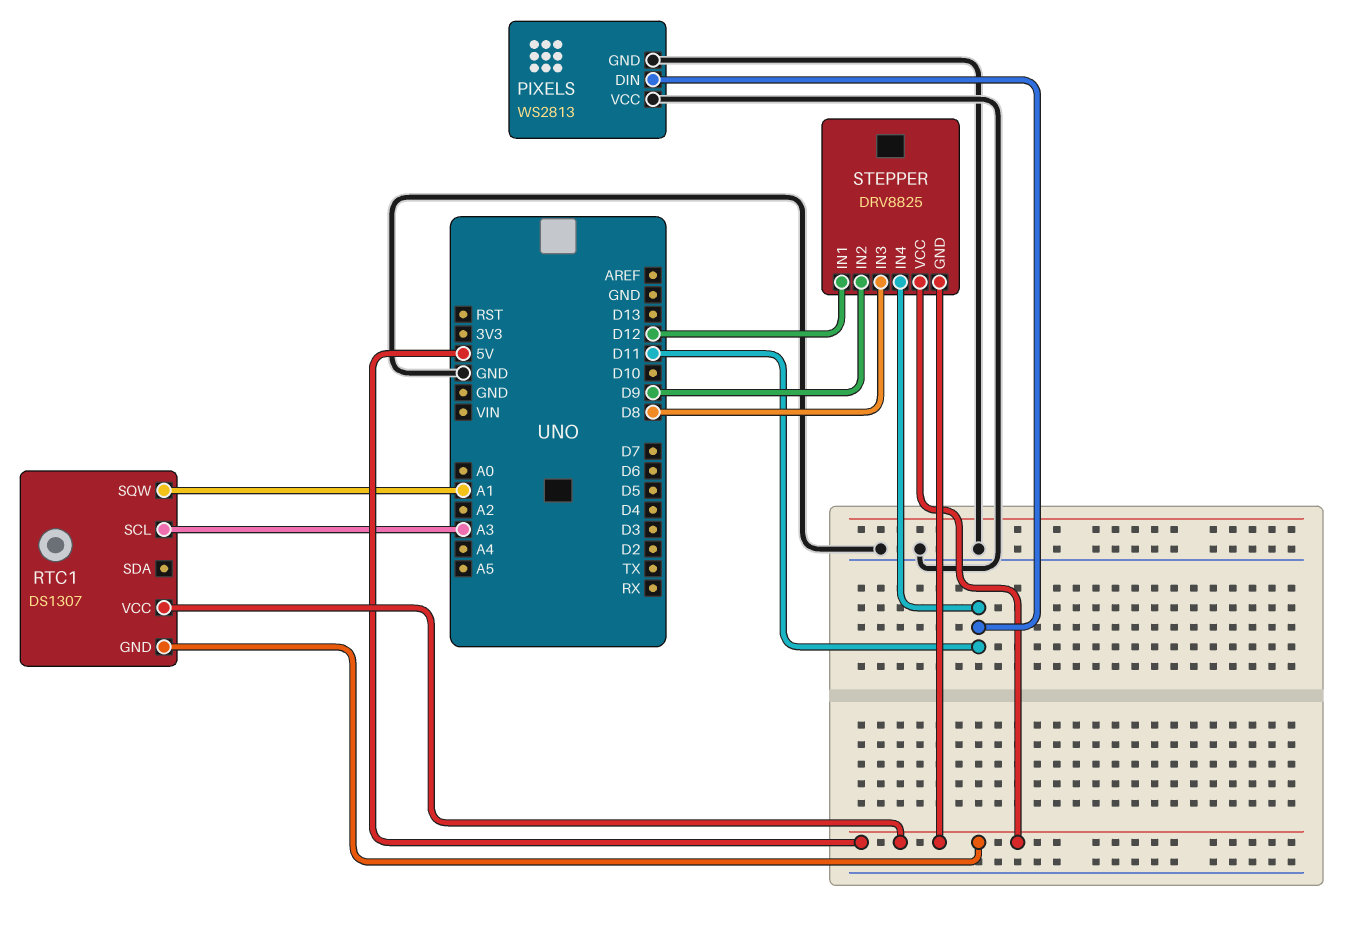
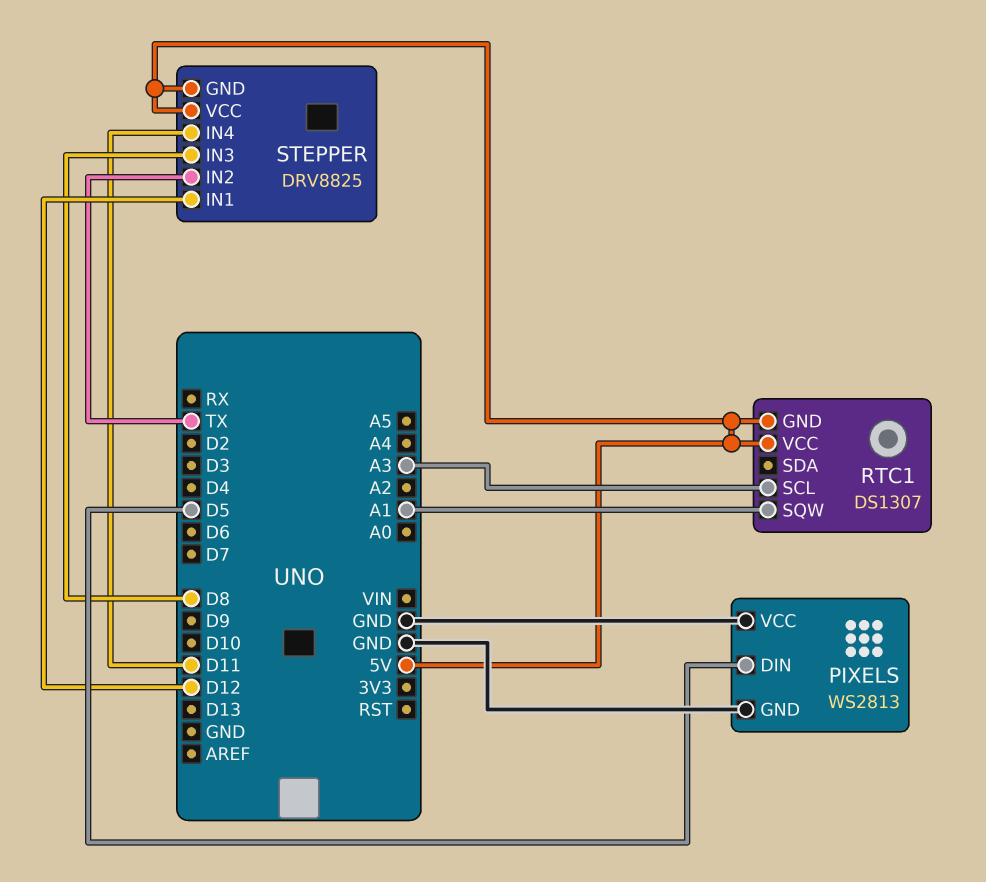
PIXELS pin DIN: D11 -> D5
STEPPER pin IN2: D9 -> TX

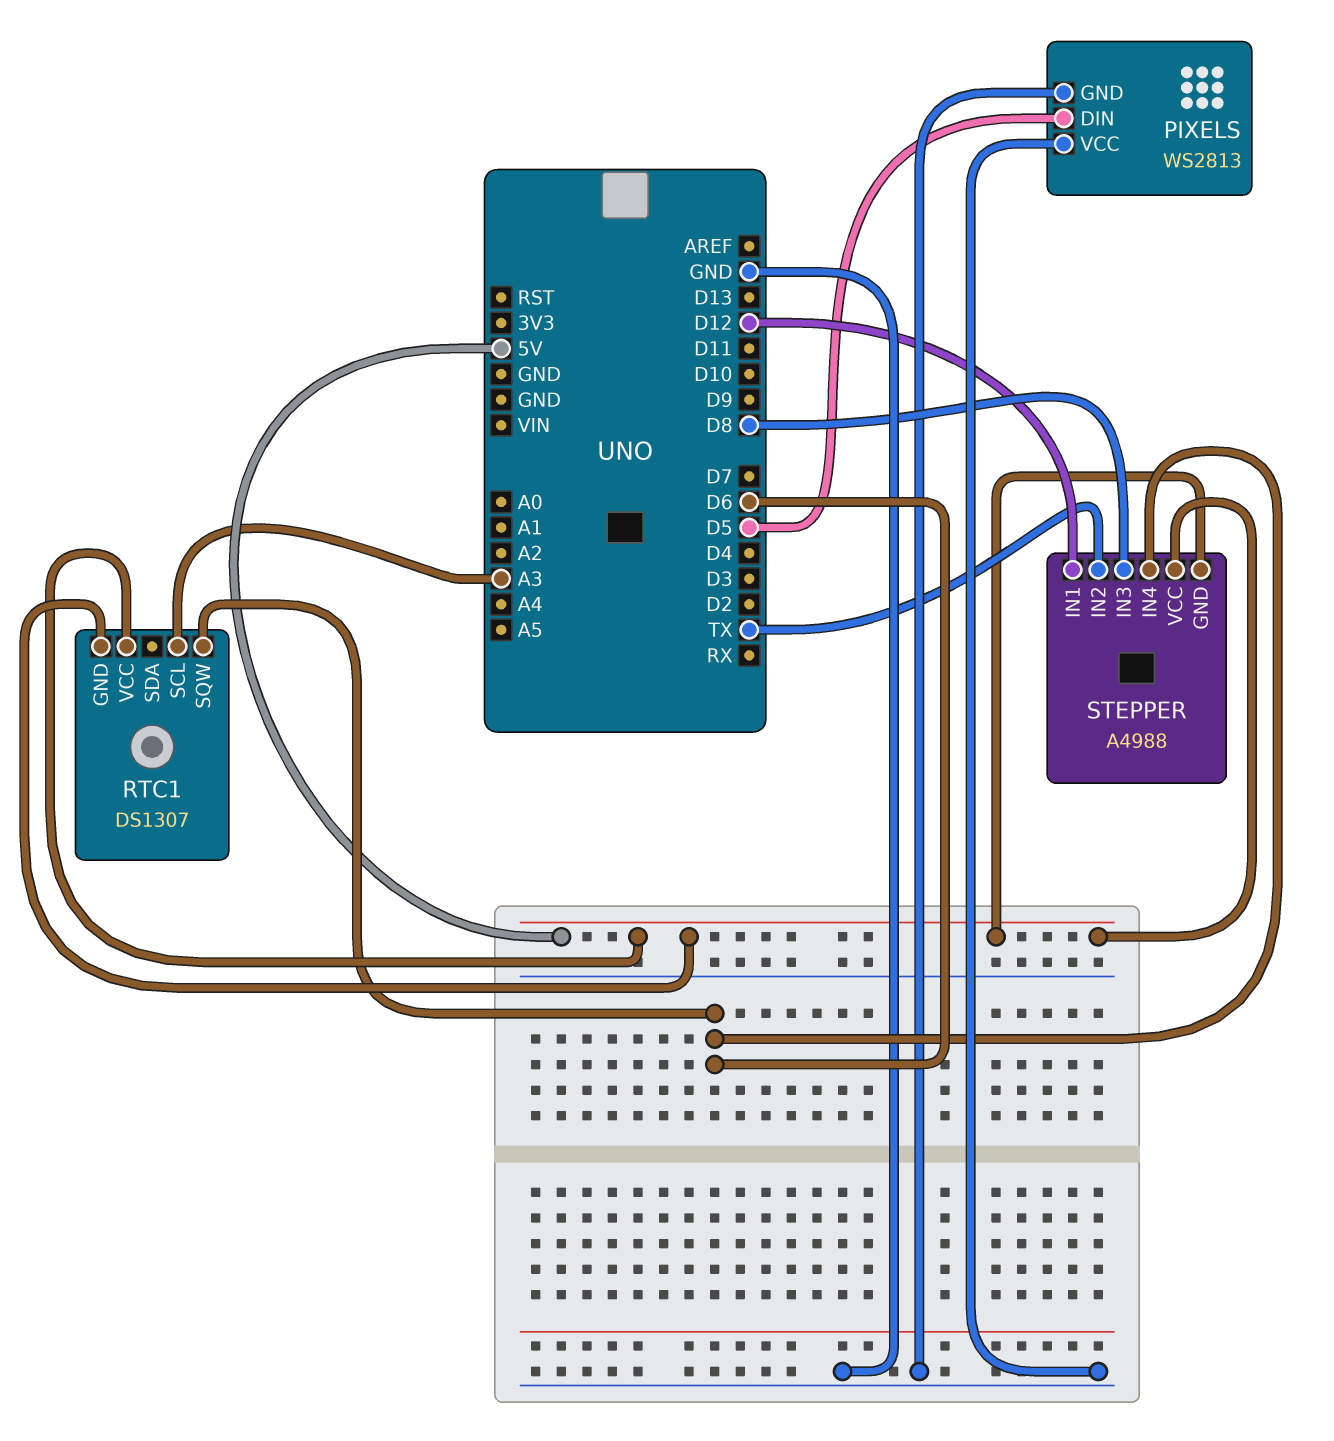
RTC1 pin SQW: A1 -> D6
STEPPER: DRV8825 -> A4988
STEPPER pin IN4: D11 -> D6

